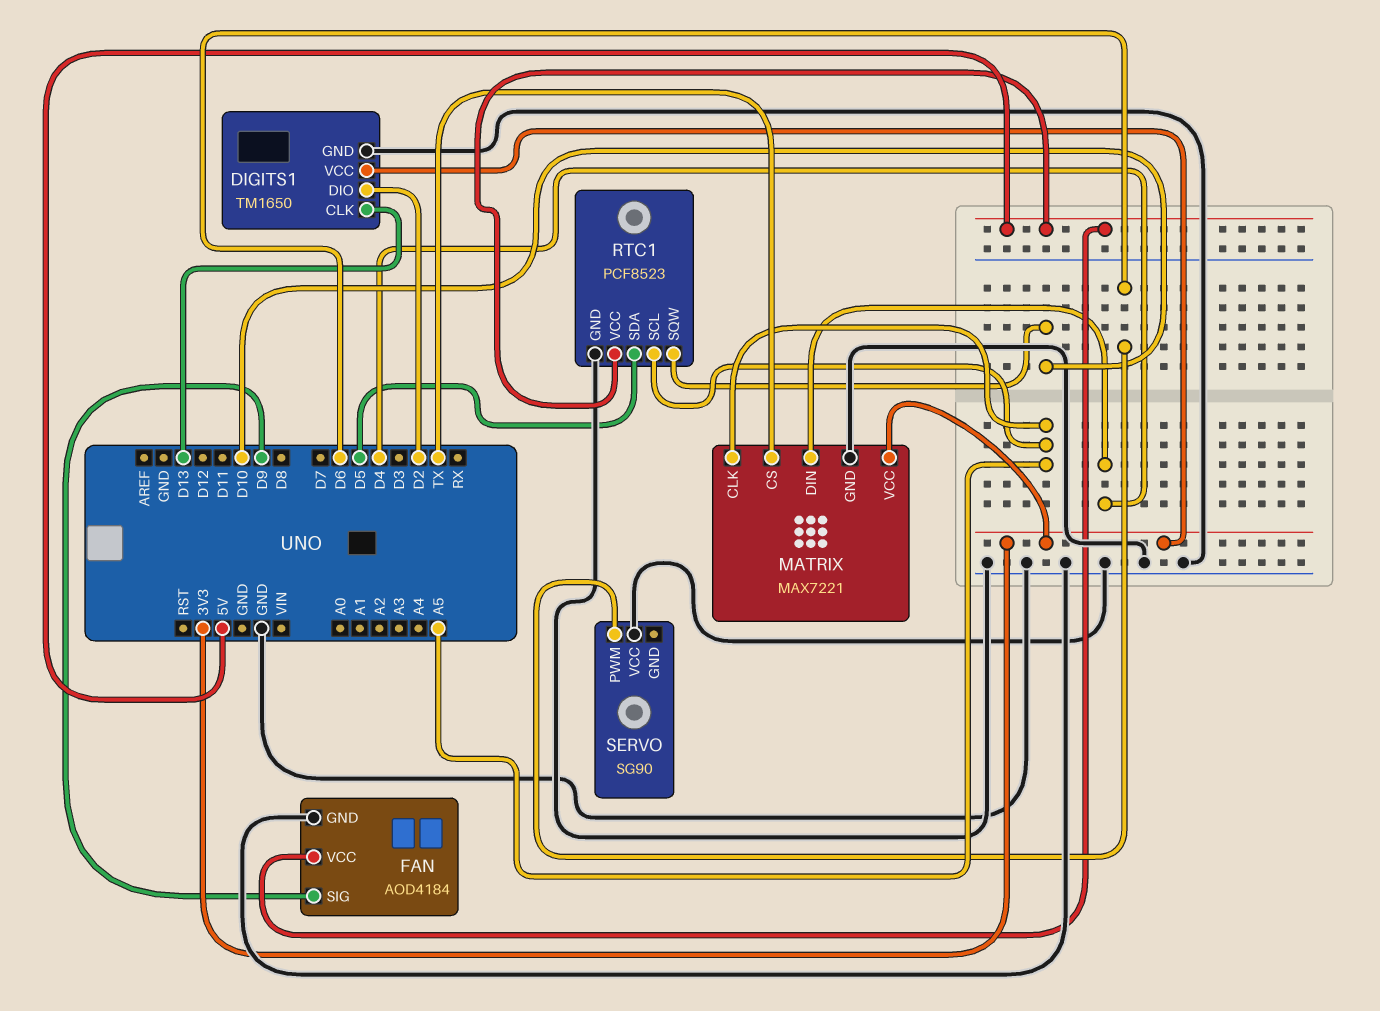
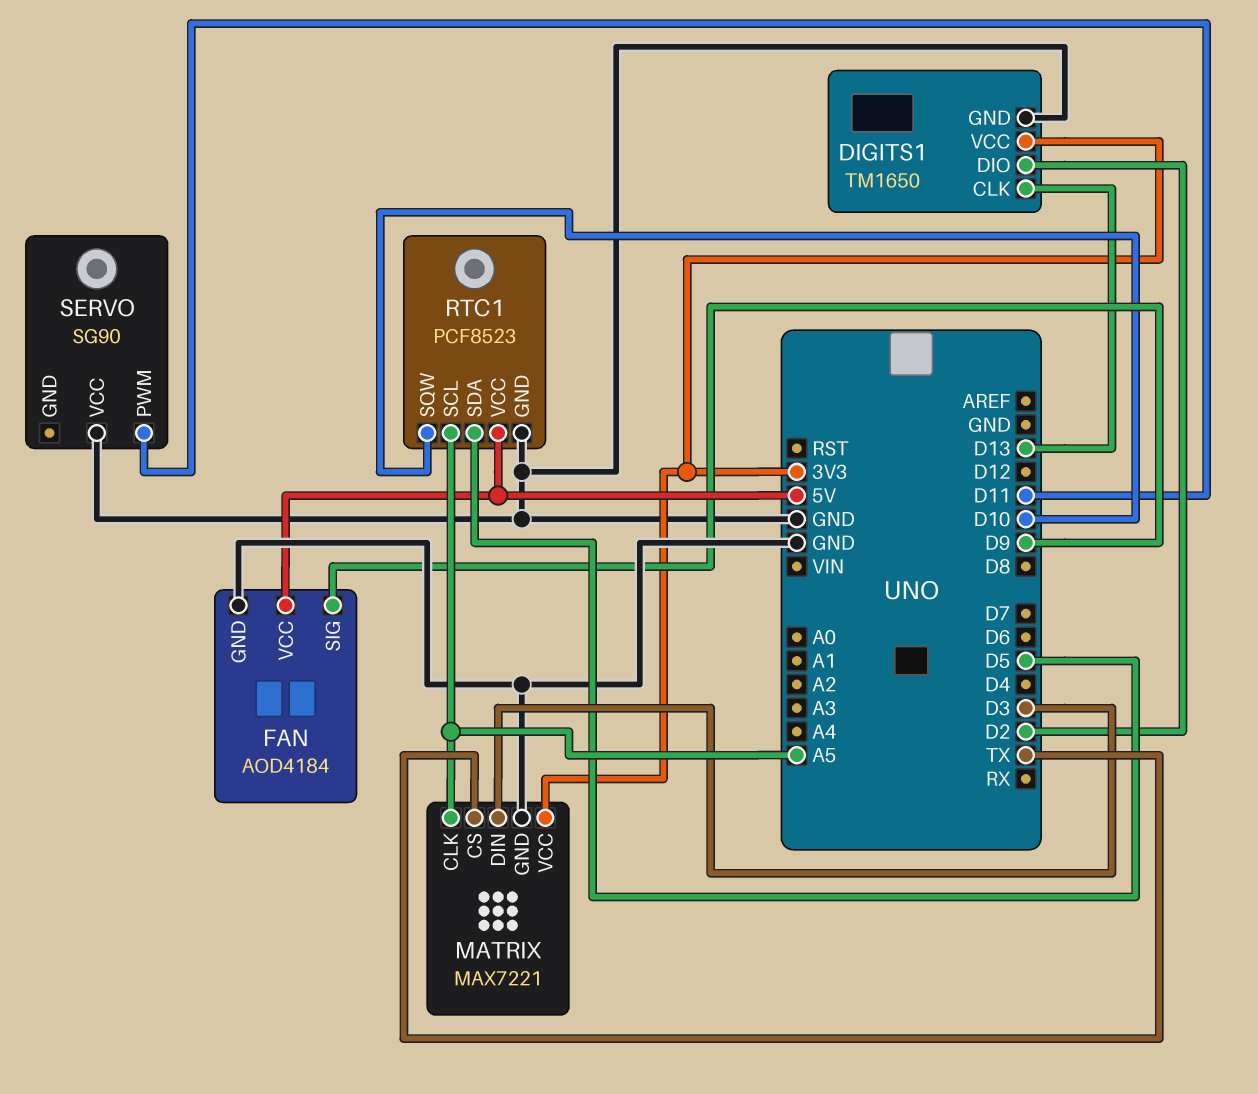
MATRIX pin DIN: D4 -> D3
SERVO pin PWM: D6 -> D11

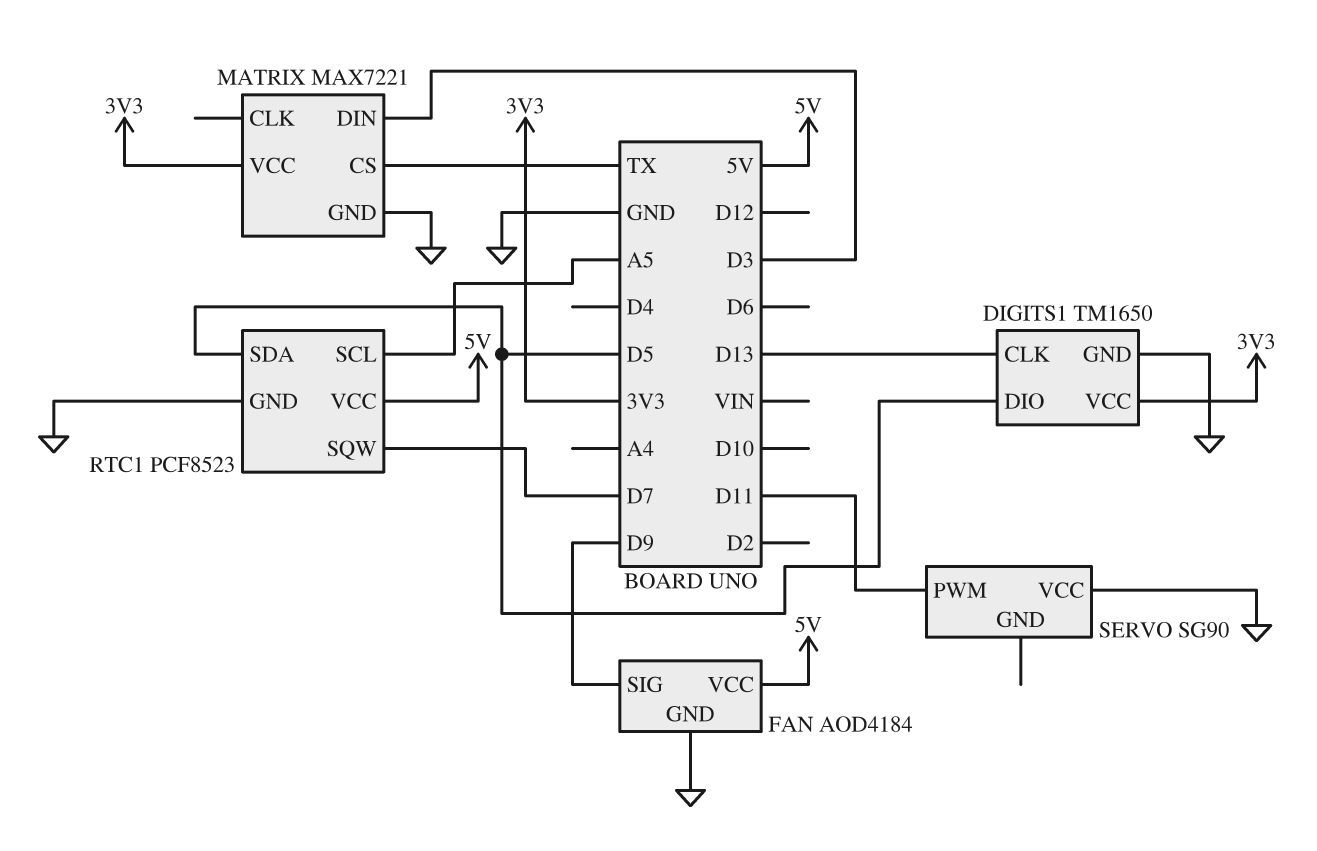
DIGITS1 pin DIO: D2 -> D5
MATRIX pin CLK: A5 -> none
RTC1 pin SQW: D10 -> D7

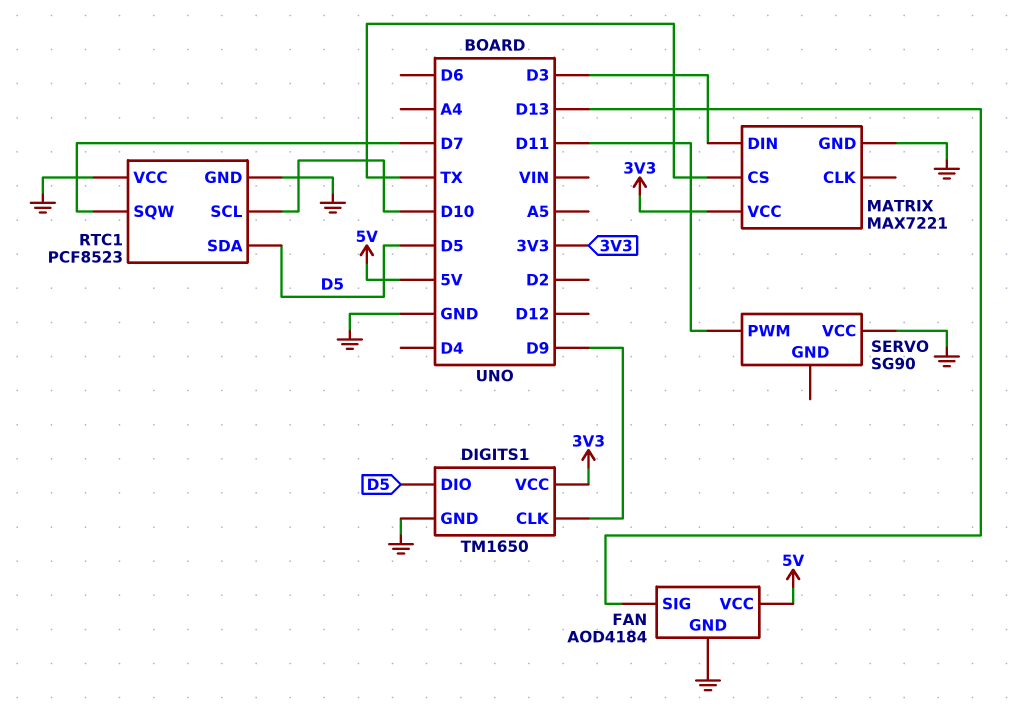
DIGITS1 pin CLK: D13 -> D9
FAN pin SIG: D9 -> D13
RTC1 pin SCL: A5 -> D10
RTC1 pin VCC: 5V -> GND

